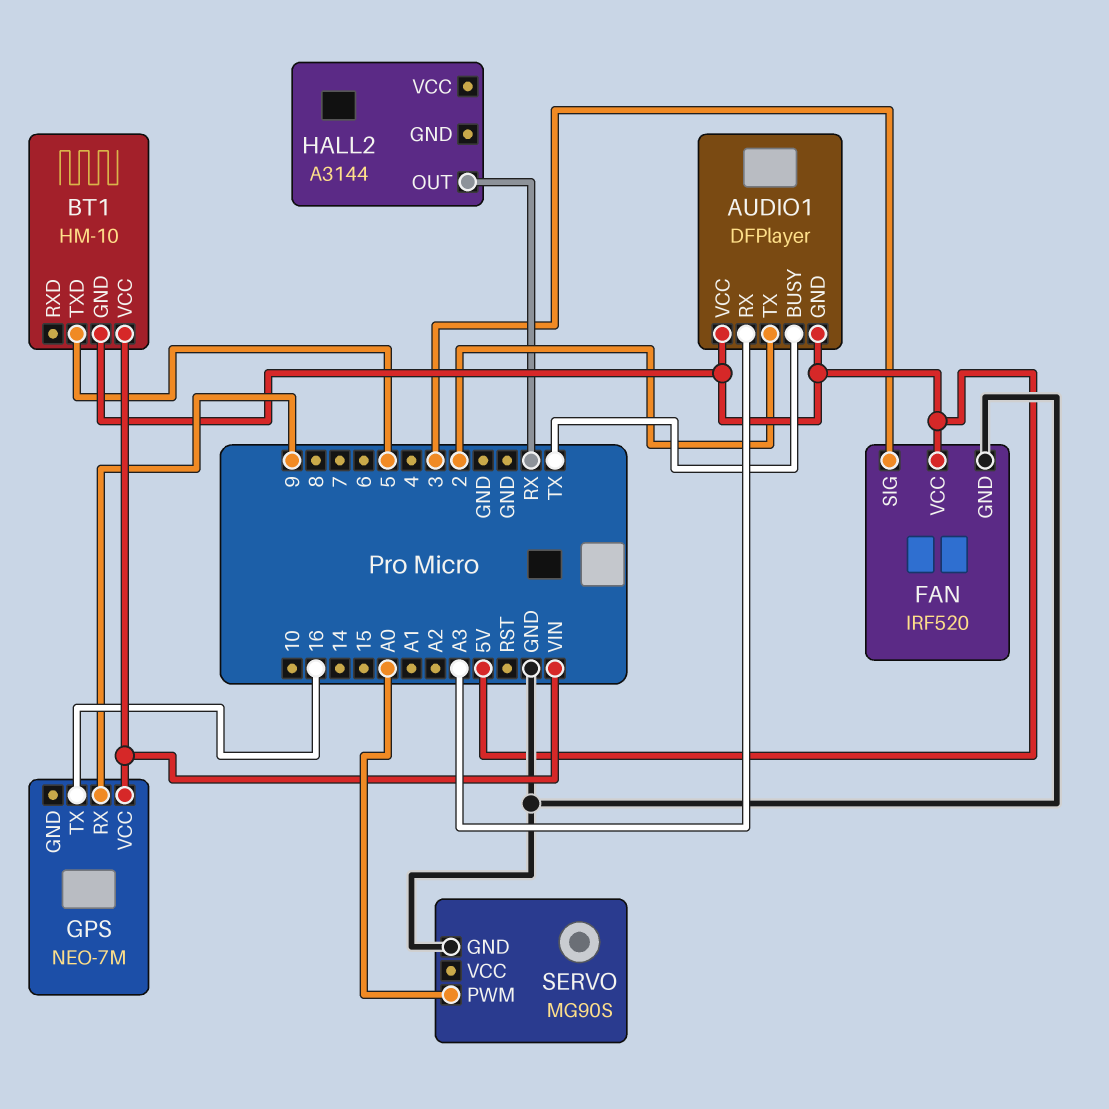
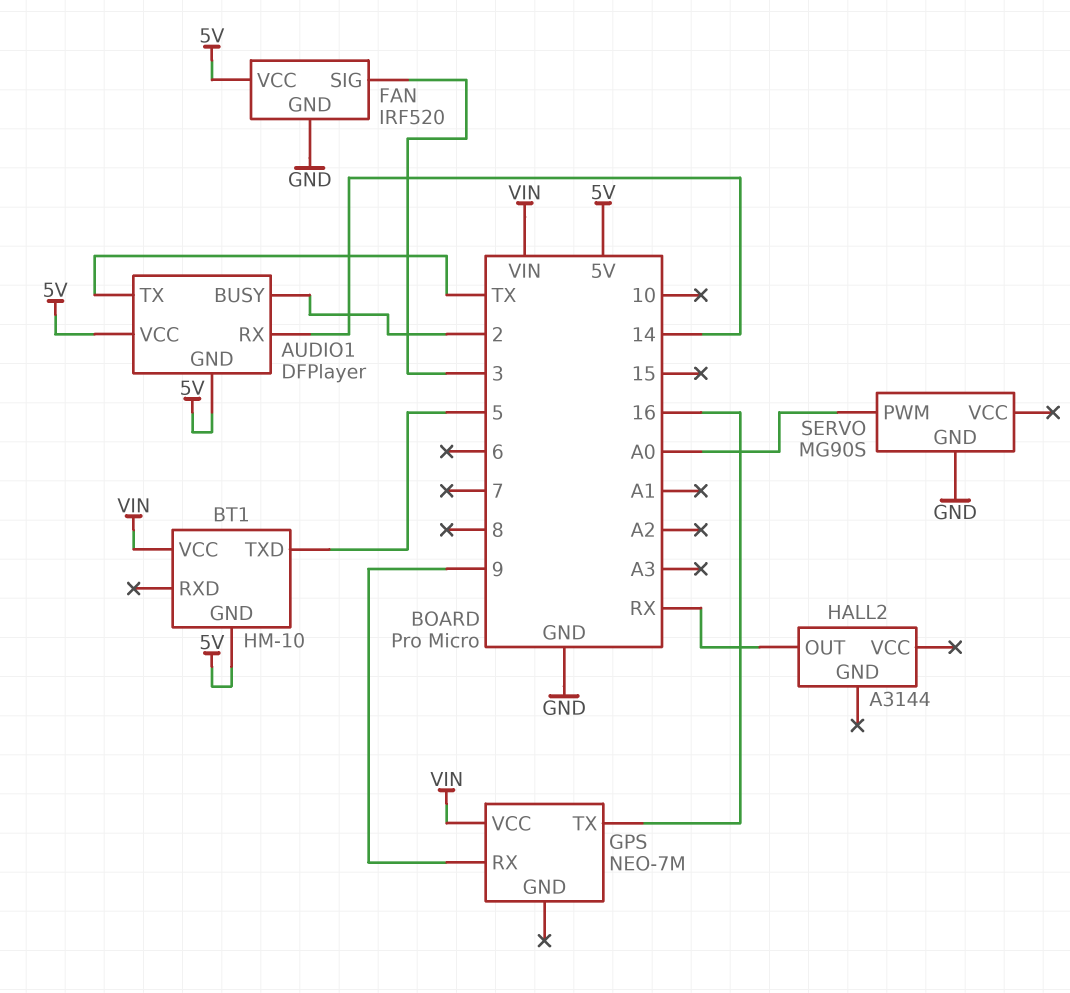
AUDIO1 pin BUSY: TX -> 2
AUDIO1 pin RX: A3 -> 14
AUDIO1 pin TX: 2 -> TX

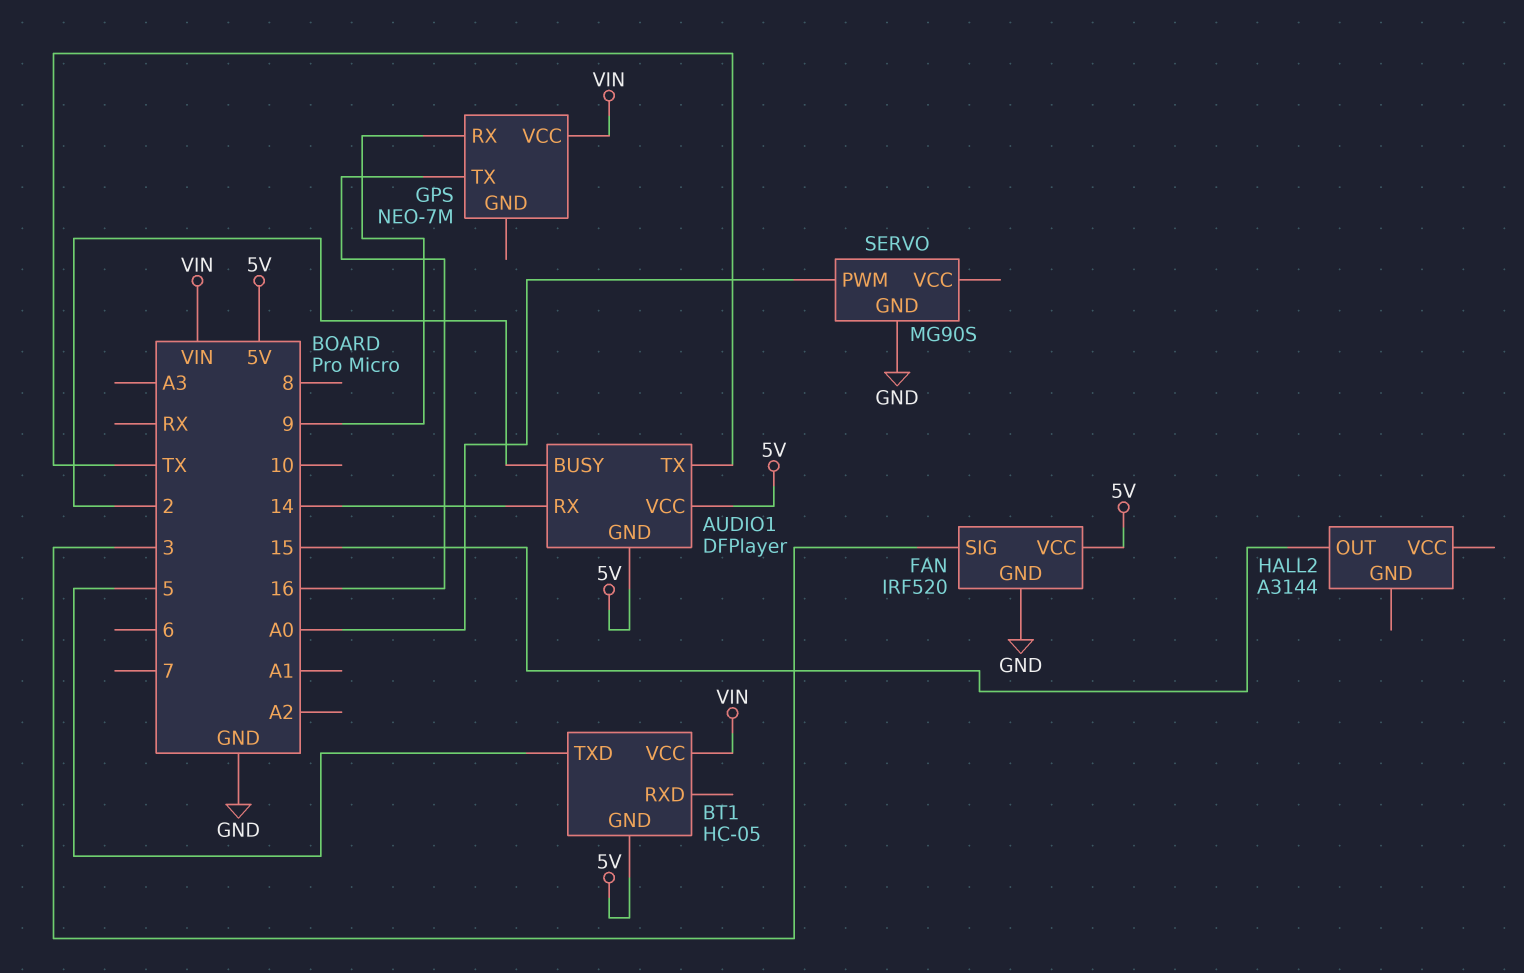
BT1: HM-10 -> HC-05
HALL2 pin OUT: RX -> 15

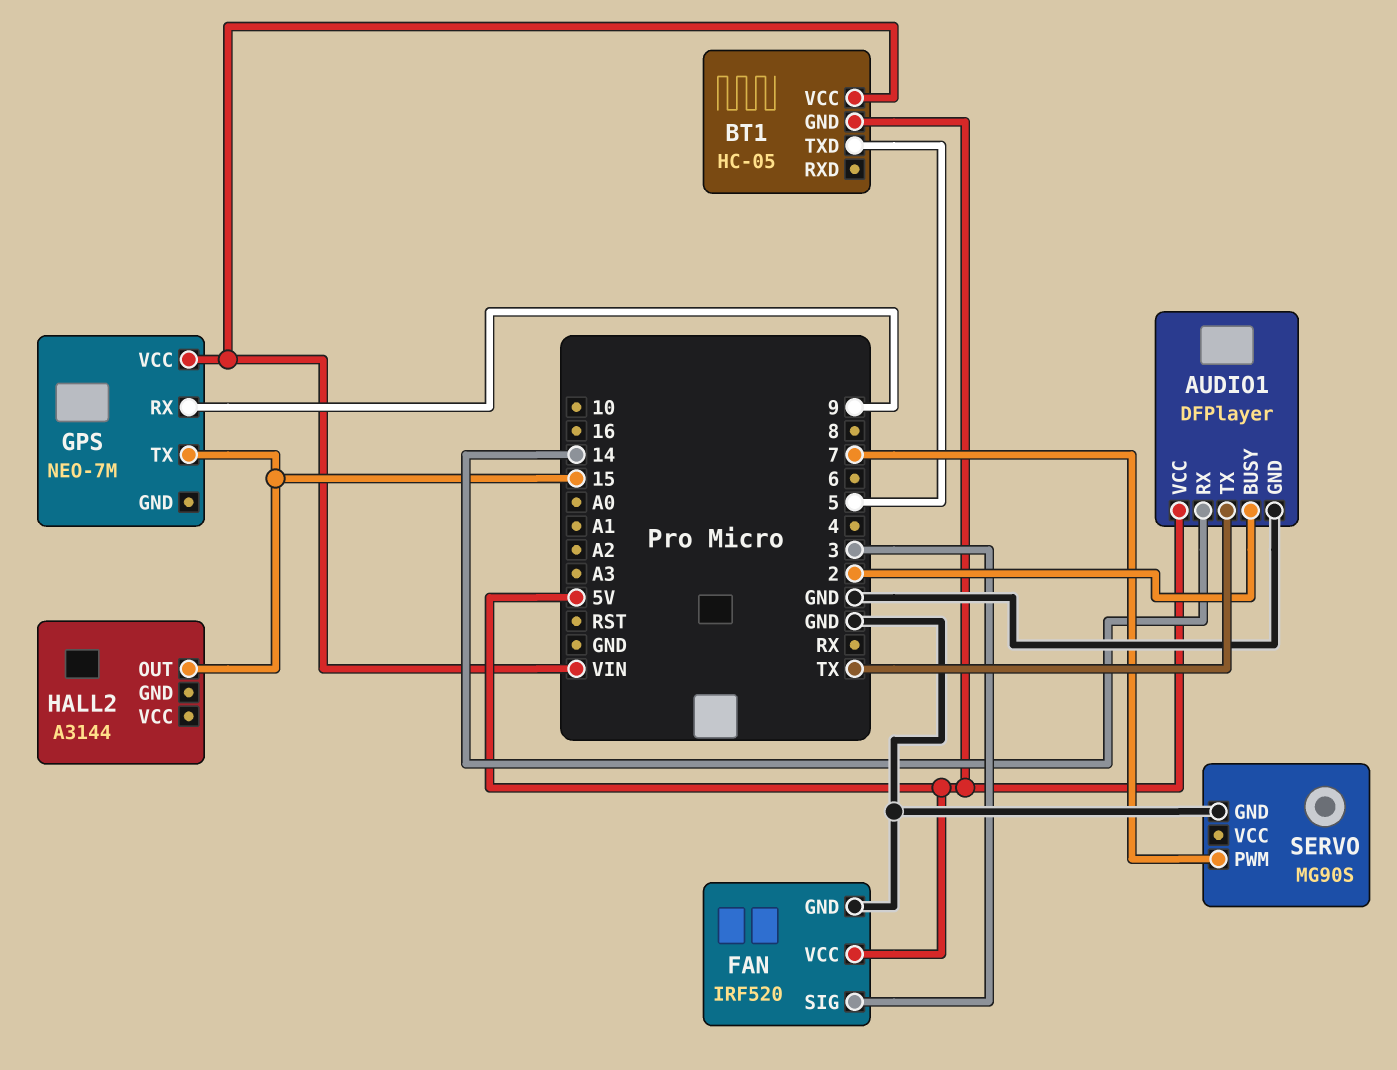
AUDIO1 pin GND: 5V -> GND
GPS pin TX: 16 -> 15
SERVO pin PWM: A0 -> 7

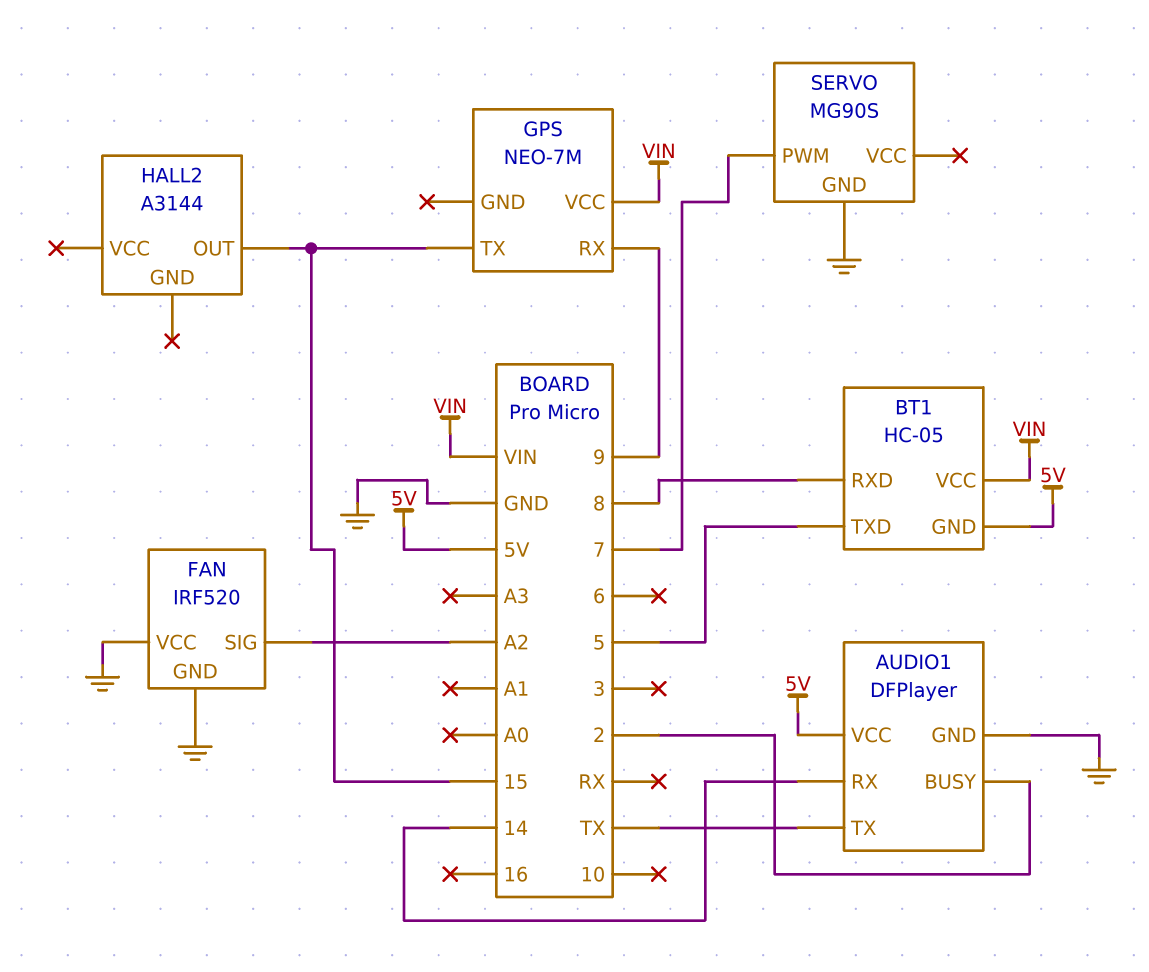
BT1 pin RXD: none -> 8
FAN pin SIG: 3 -> A2
FAN pin VCC: 5V -> GND

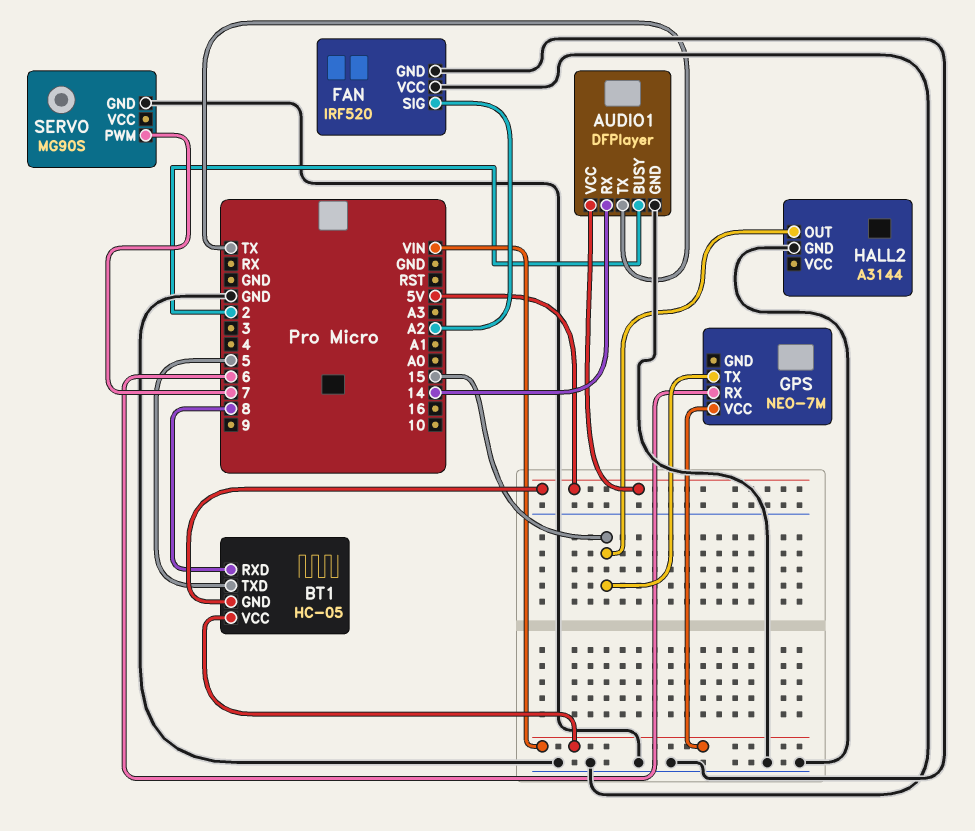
GPS pin RX: 9 -> 6
HALL2 pin GND: none -> GND

